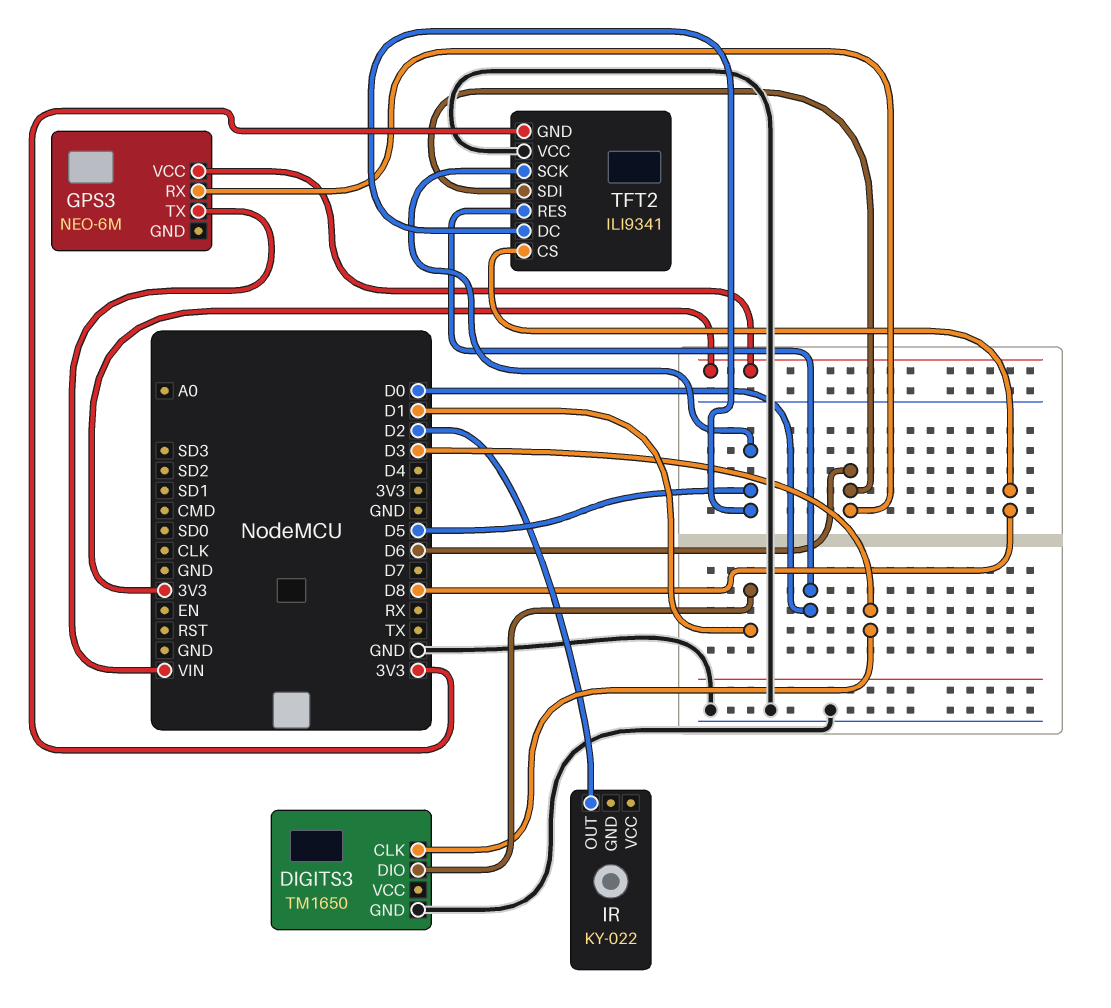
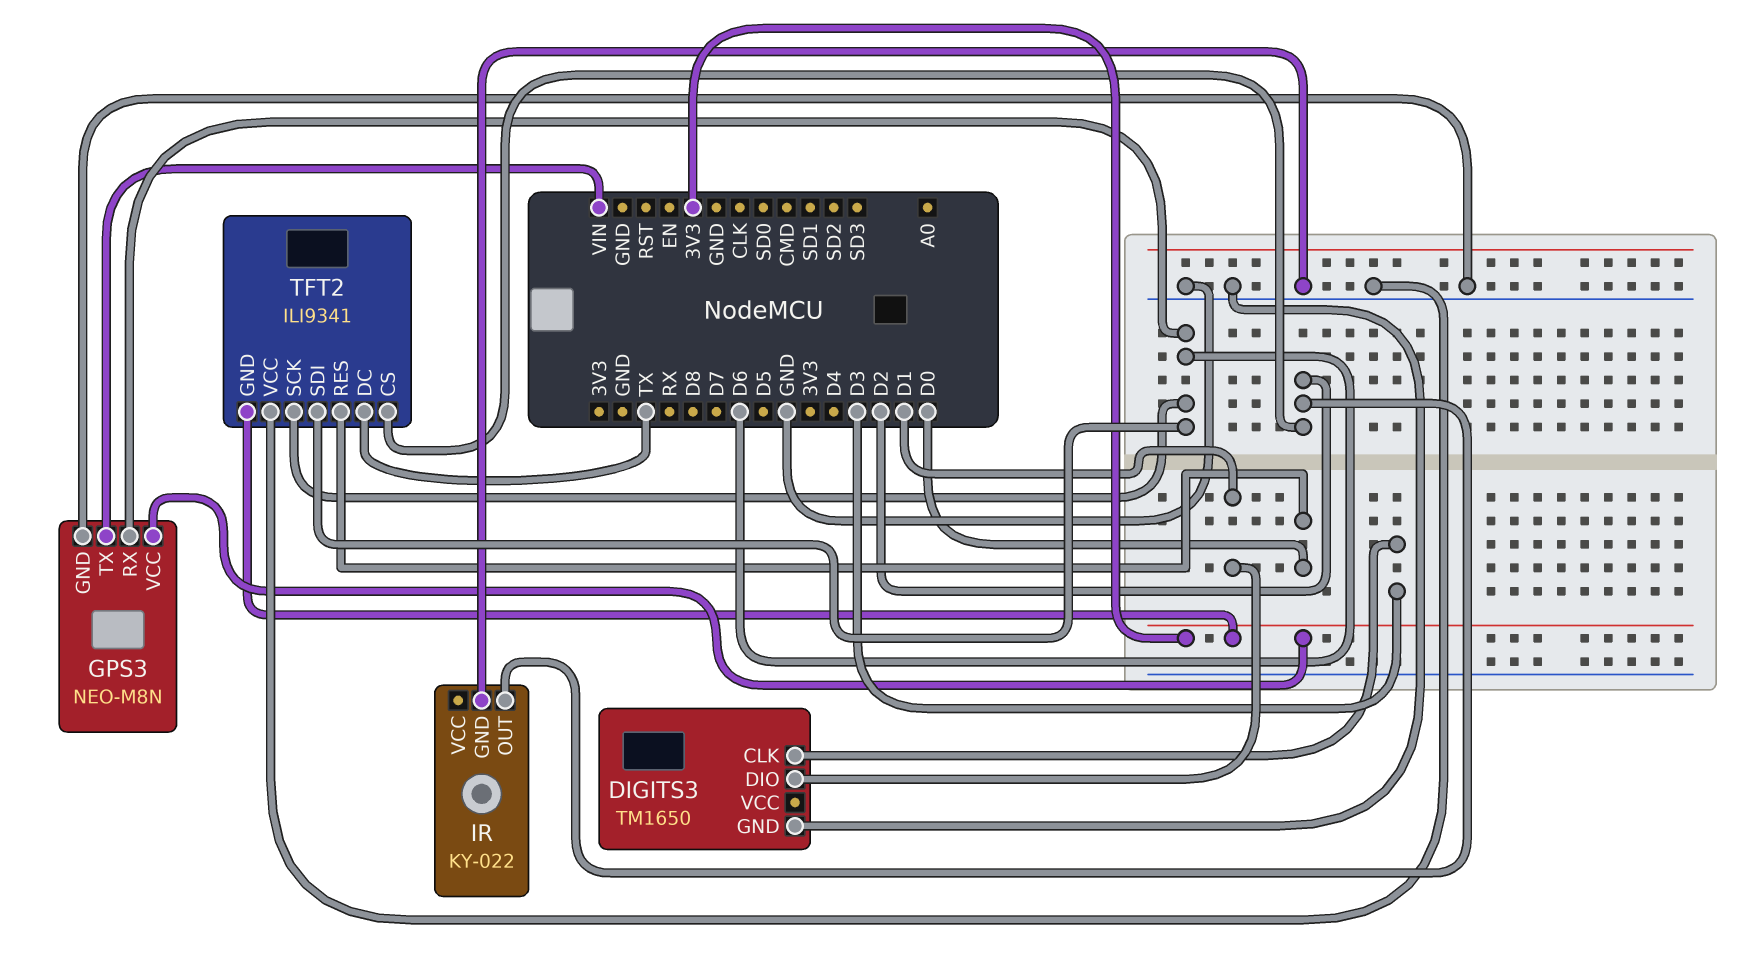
GPS3: NEO-6M -> NEO-M8N
GPS3 pin GND: none -> GND
IR pin GND: none -> GND
TFT2 pin CS: D8 -> D2
TFT2 pin DC: D5 -> TX
TFT2 pin SCK: D5 -> D6

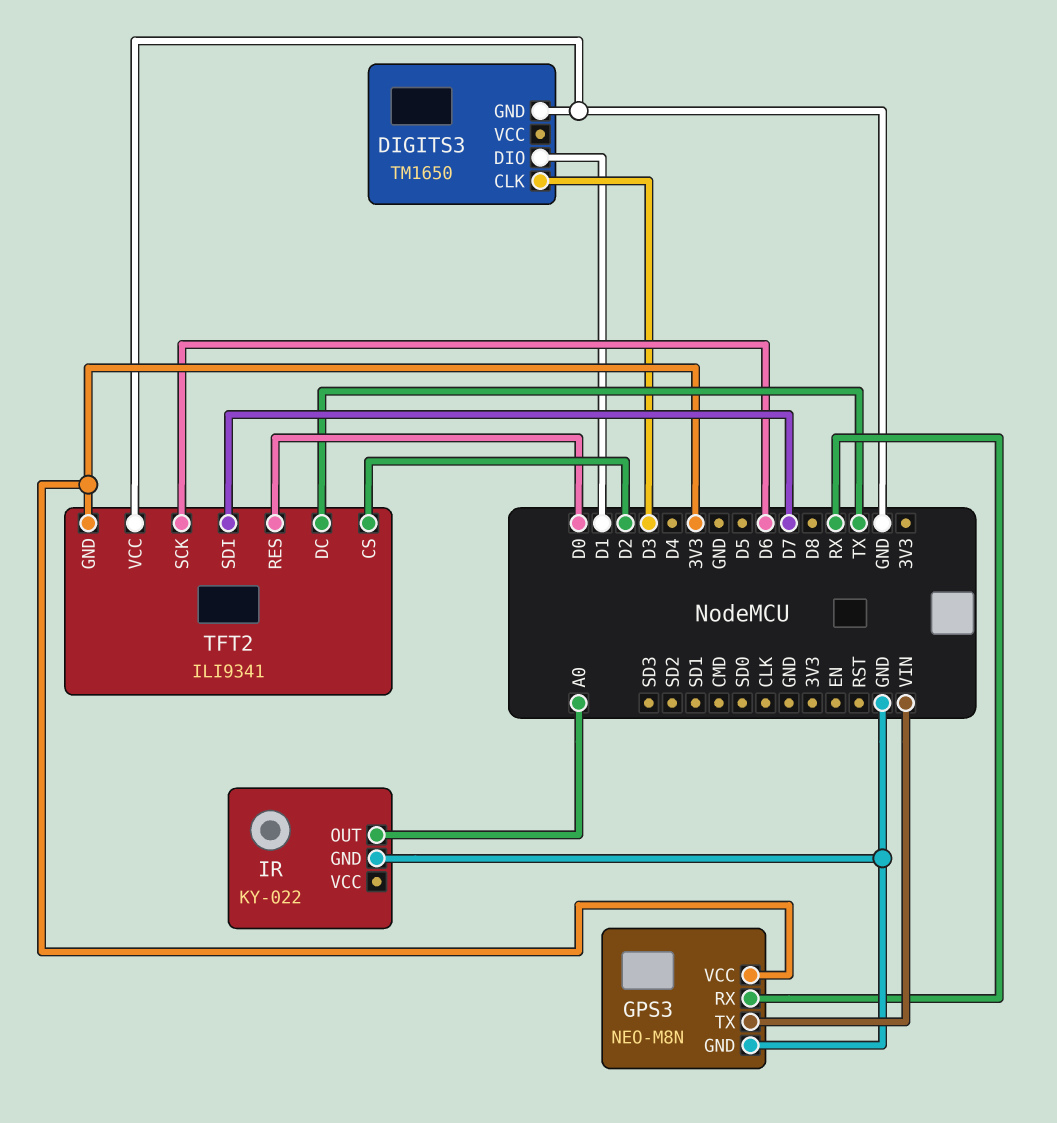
GPS3 pin RX: D6 -> RX
IR pin OUT: D2 -> A0
TFT2 pin SDI: D6 -> D7

